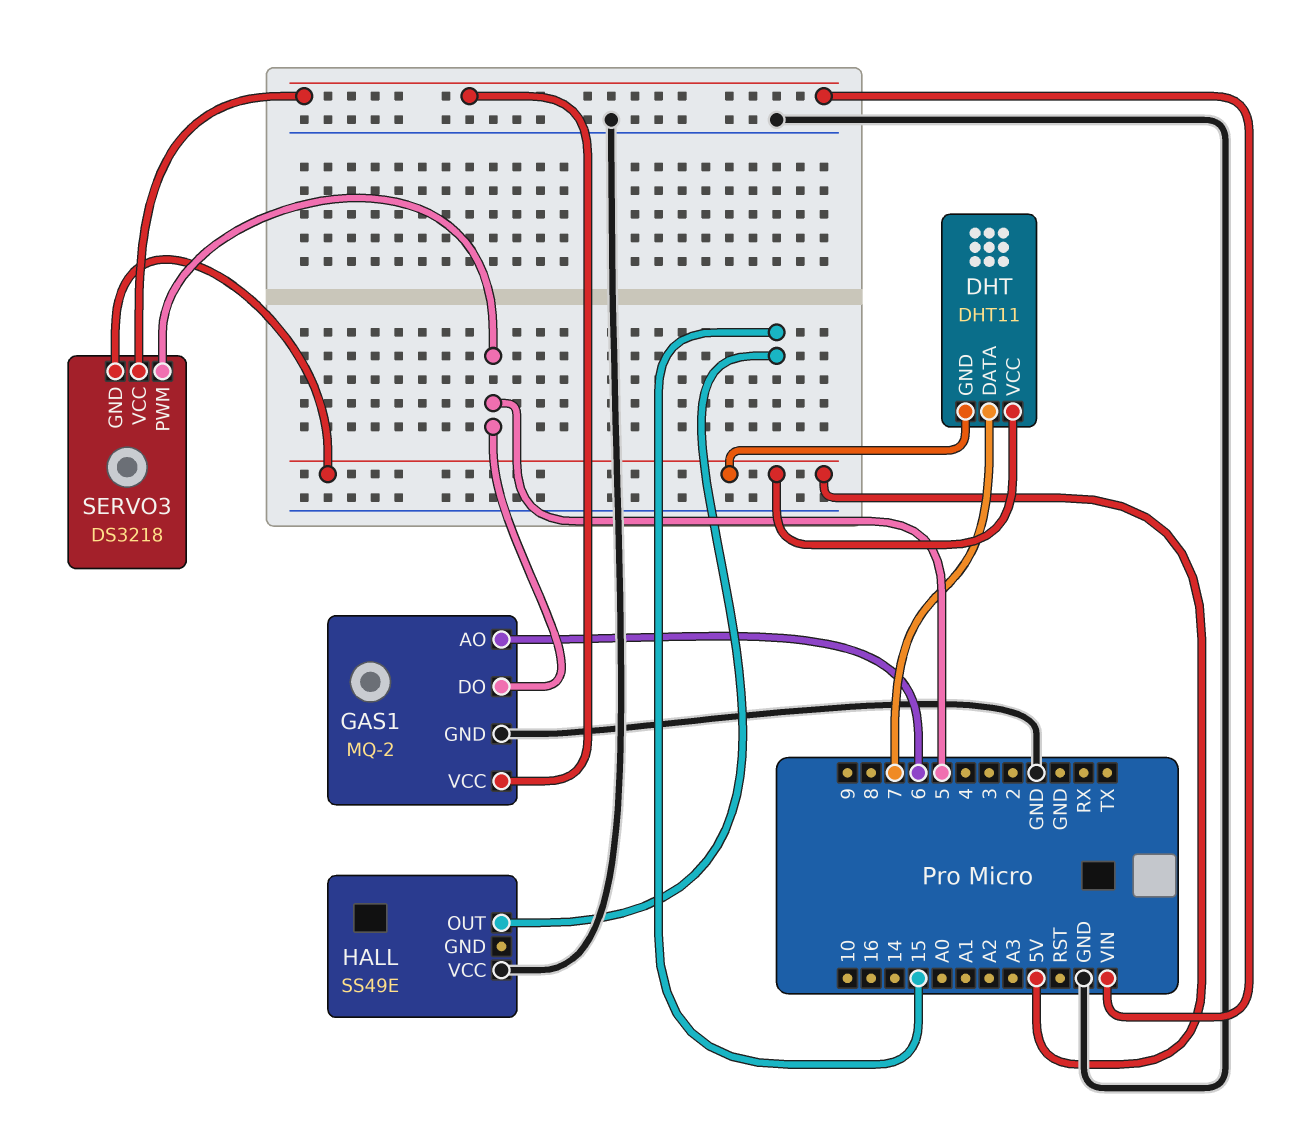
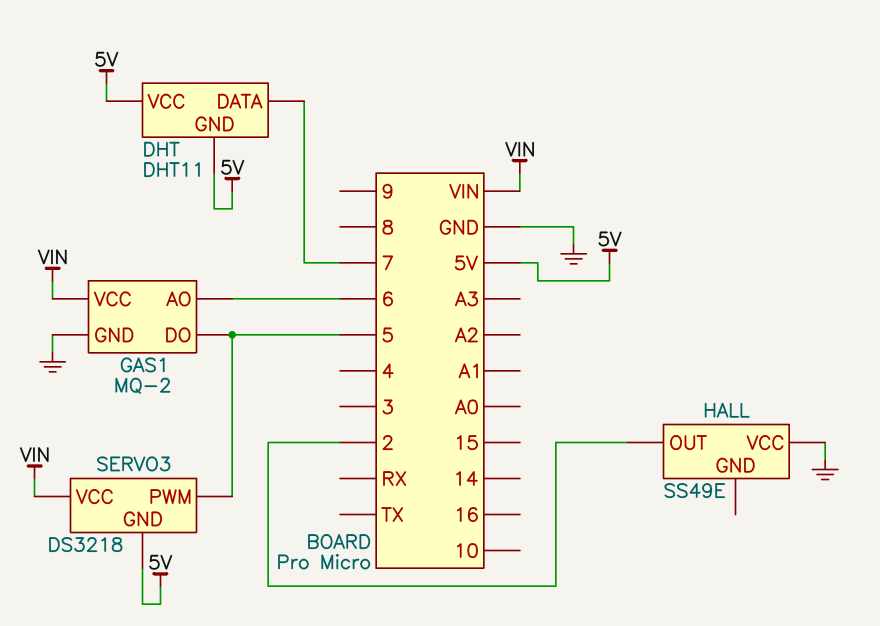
HALL pin OUT: 15 -> 2

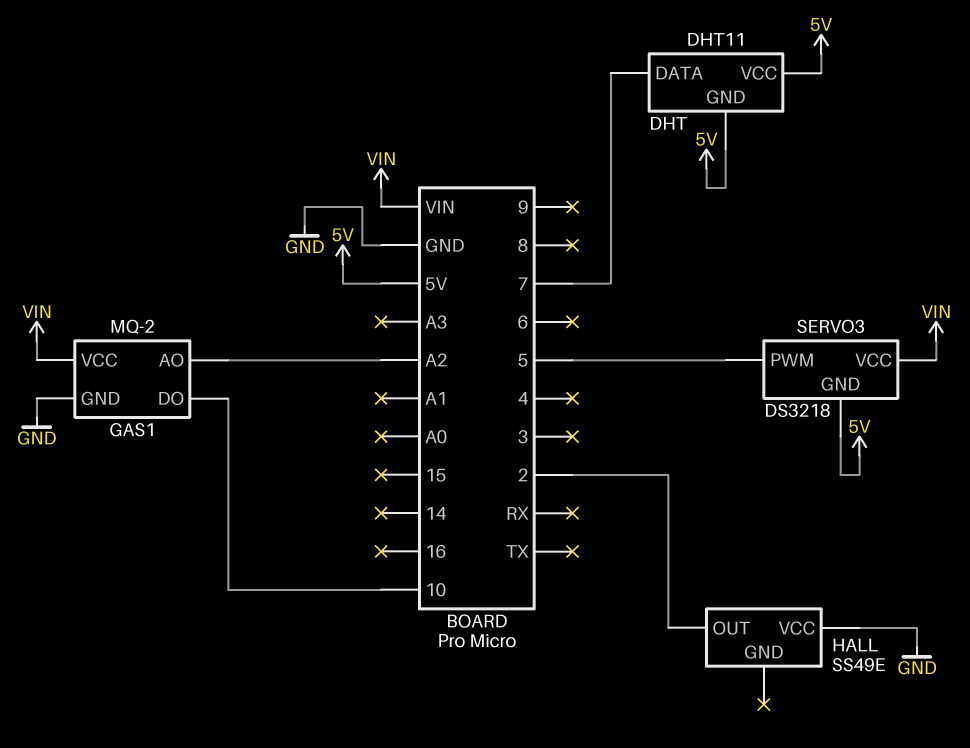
GAS1 pin AO: 6 -> A2
GAS1 pin DO: 5 -> 10

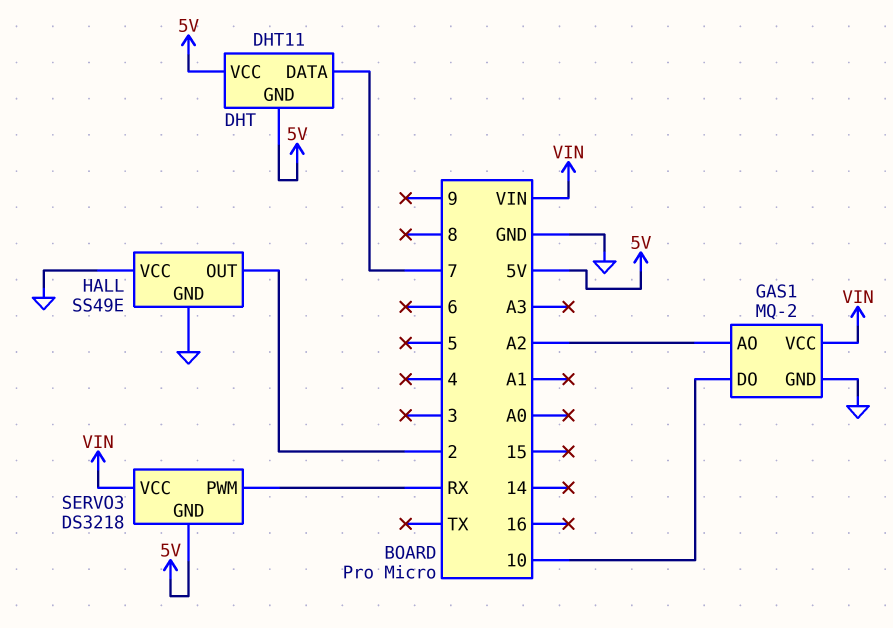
HALL pin GND: none -> GND
SERVO3 pin PWM: 5 -> RX

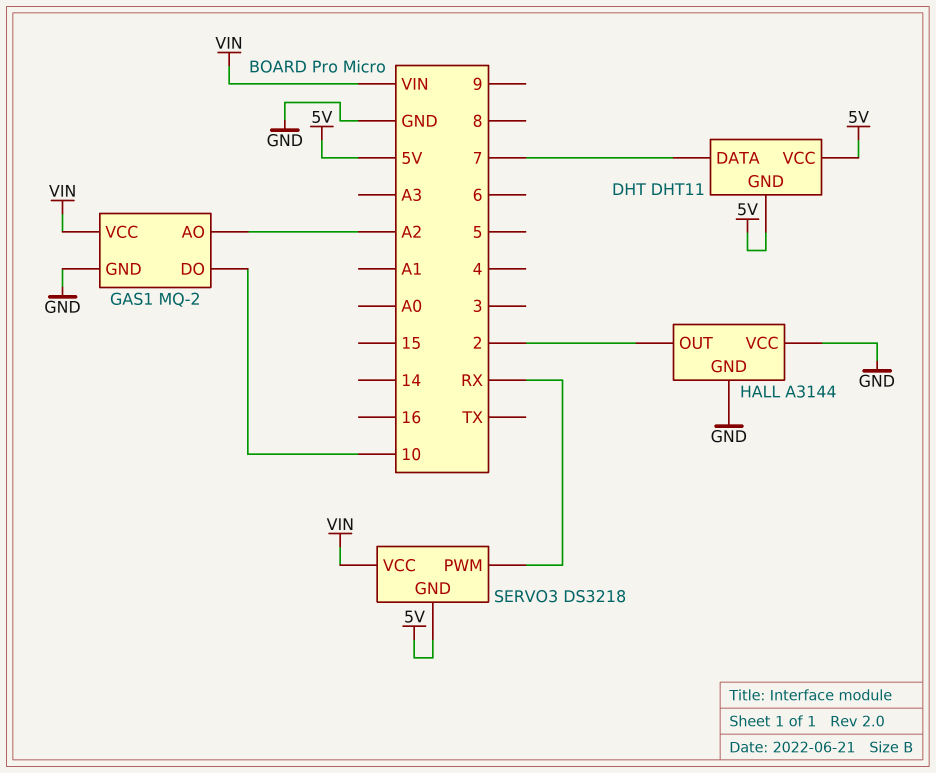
HALL: SS49E -> A3144

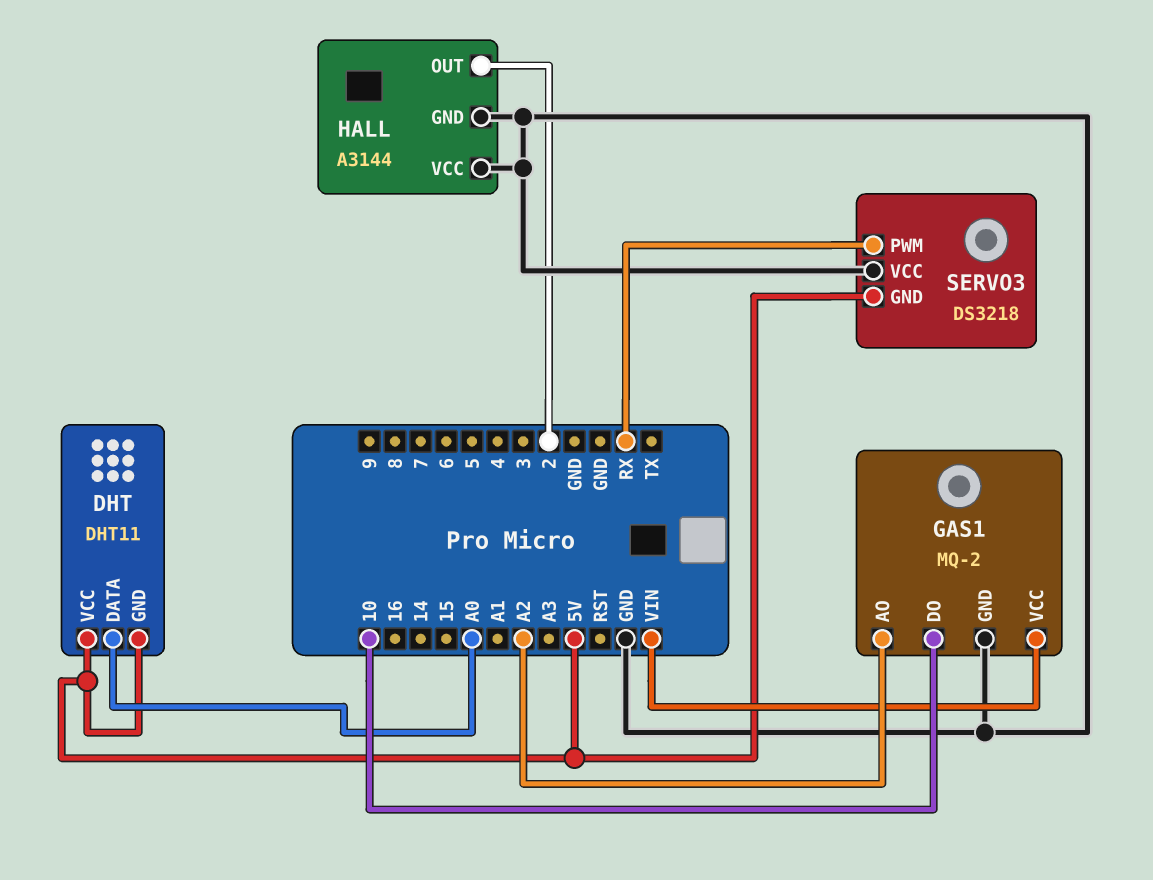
DHT pin DATA: 7 -> A0
SERVO3 pin VCC: VIN -> GND

